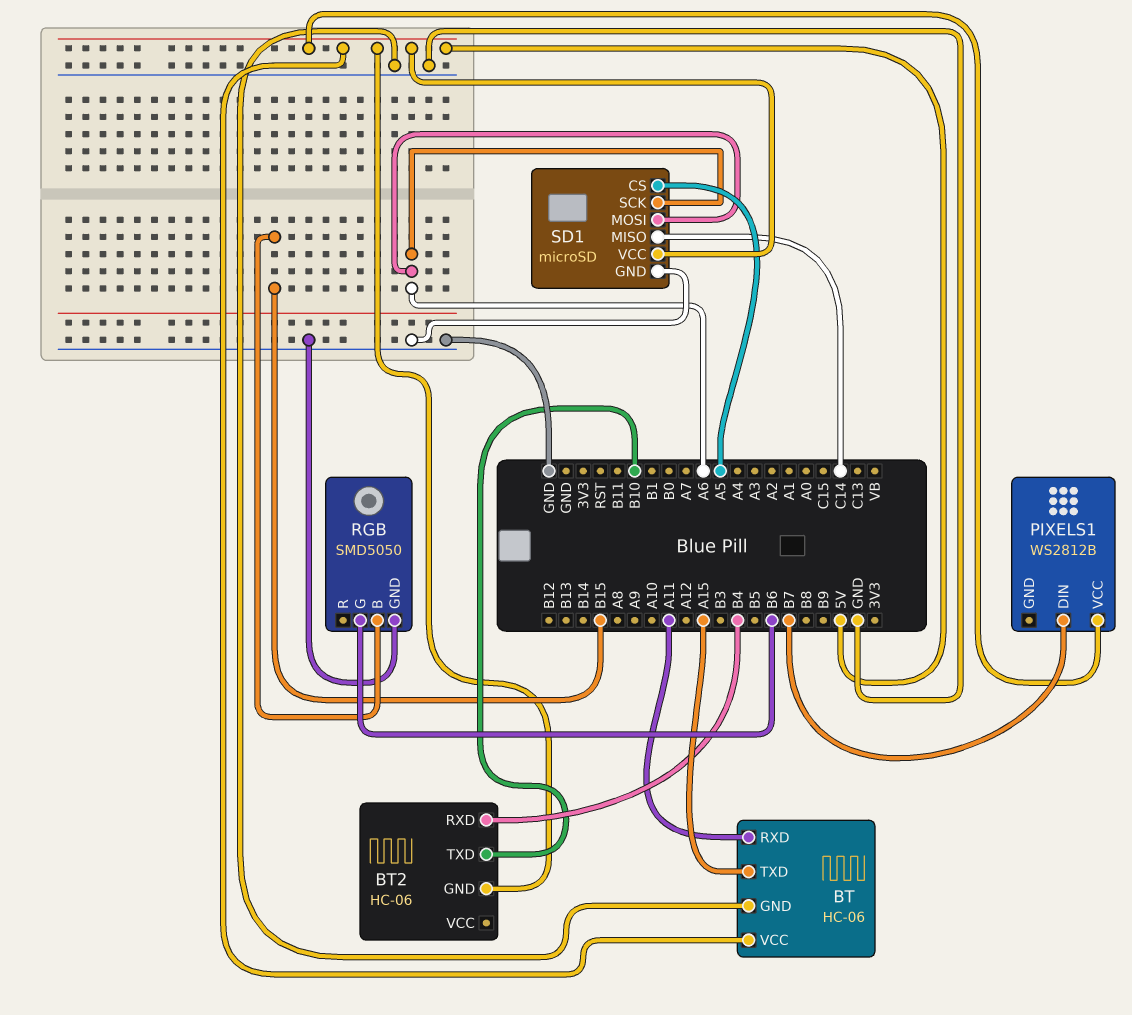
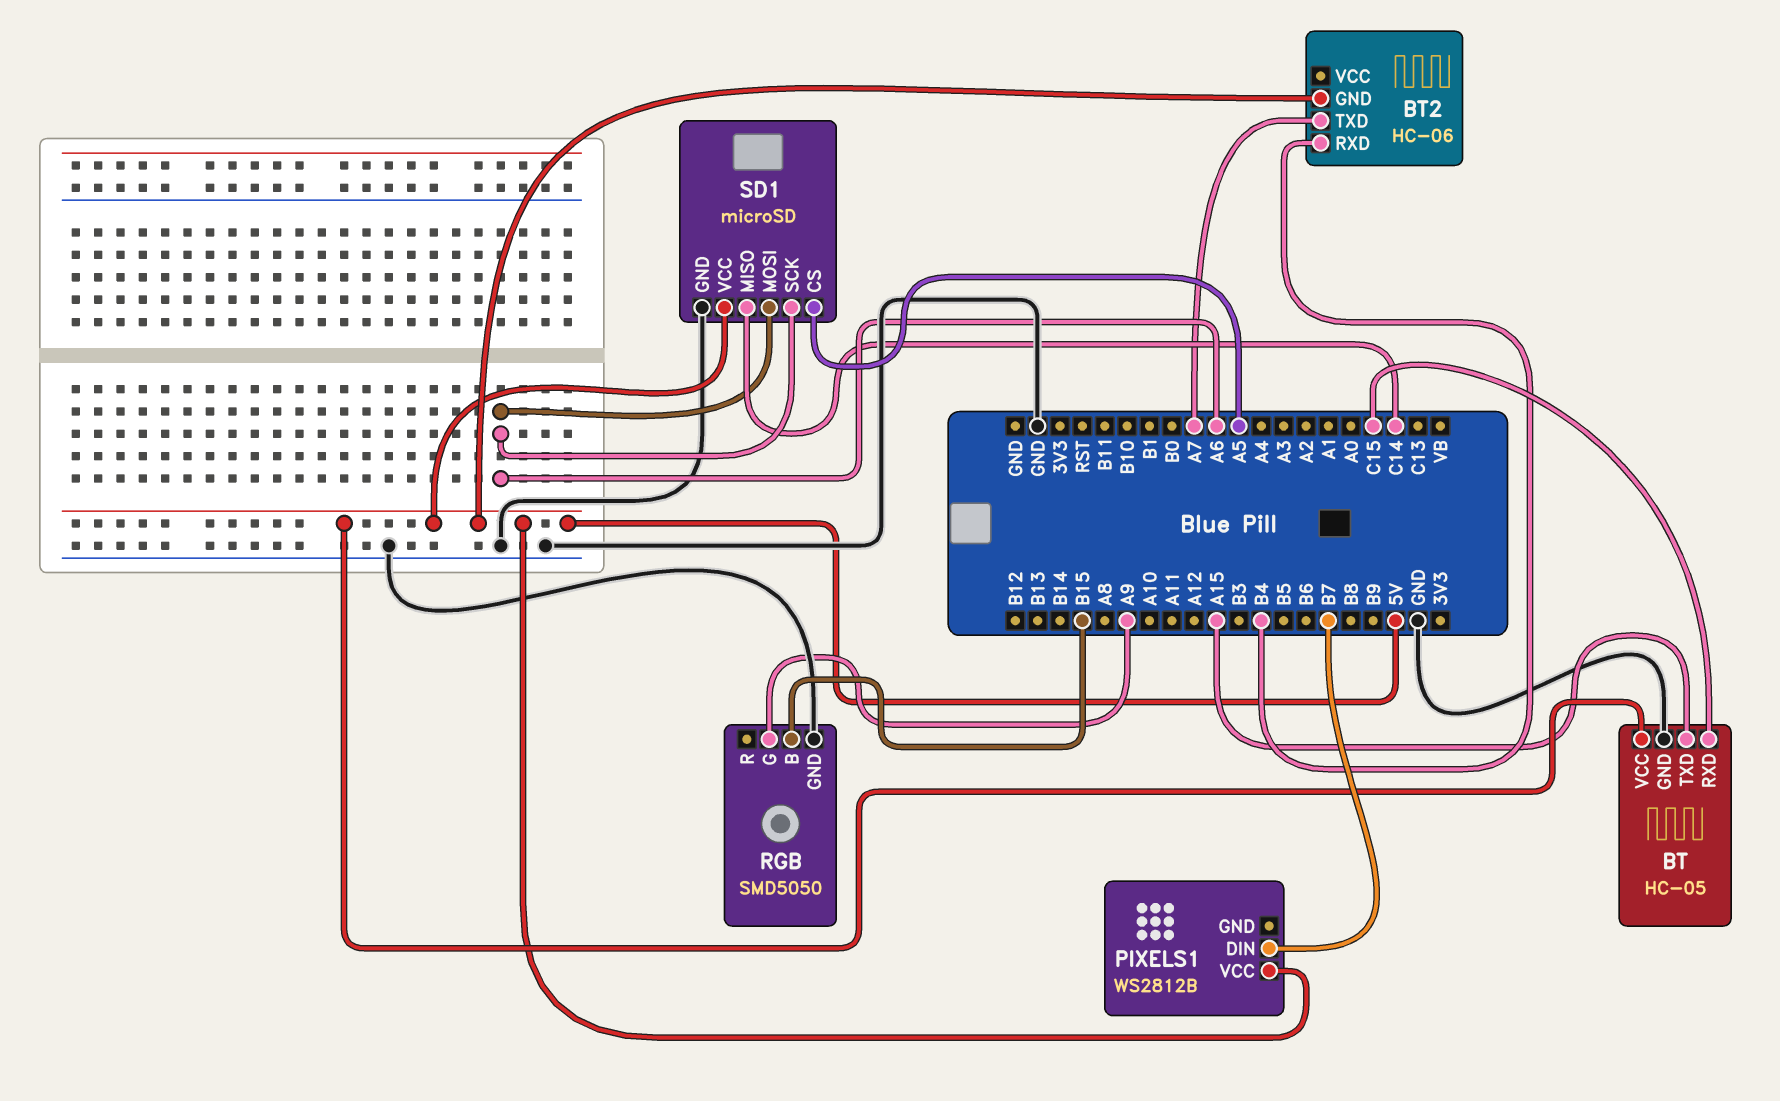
BT: HC-06 -> HC-05
BT pin RXD: A11 -> C15
BT2 pin TXD: B10 -> A7
RGB pin G: B6 -> A9

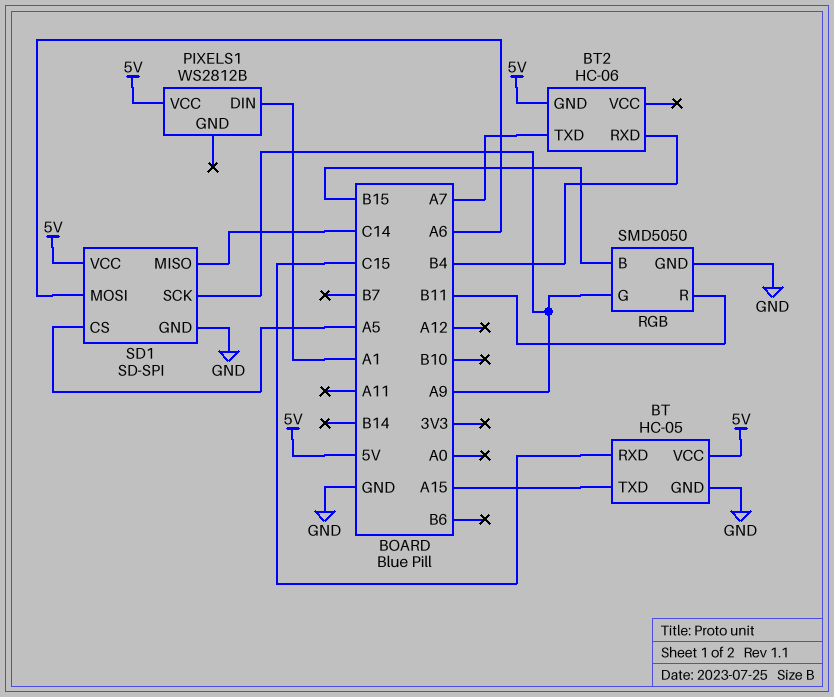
PIXELS1 pin DIN: B7 -> A1
RGB pin R: none -> B11
SD1: microSD -> SD-SPI
SD1 pin SCK: A6 -> A9

